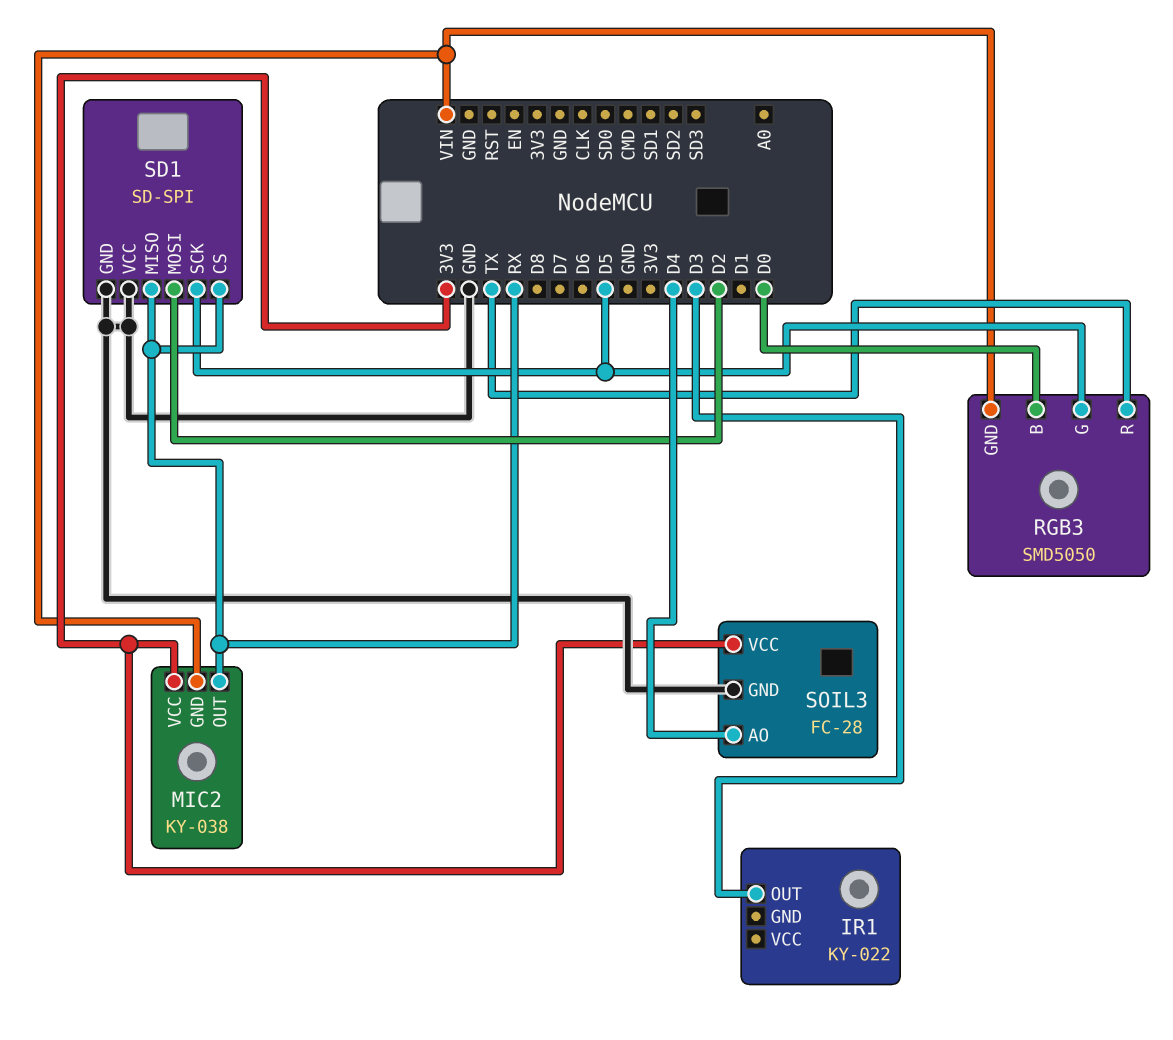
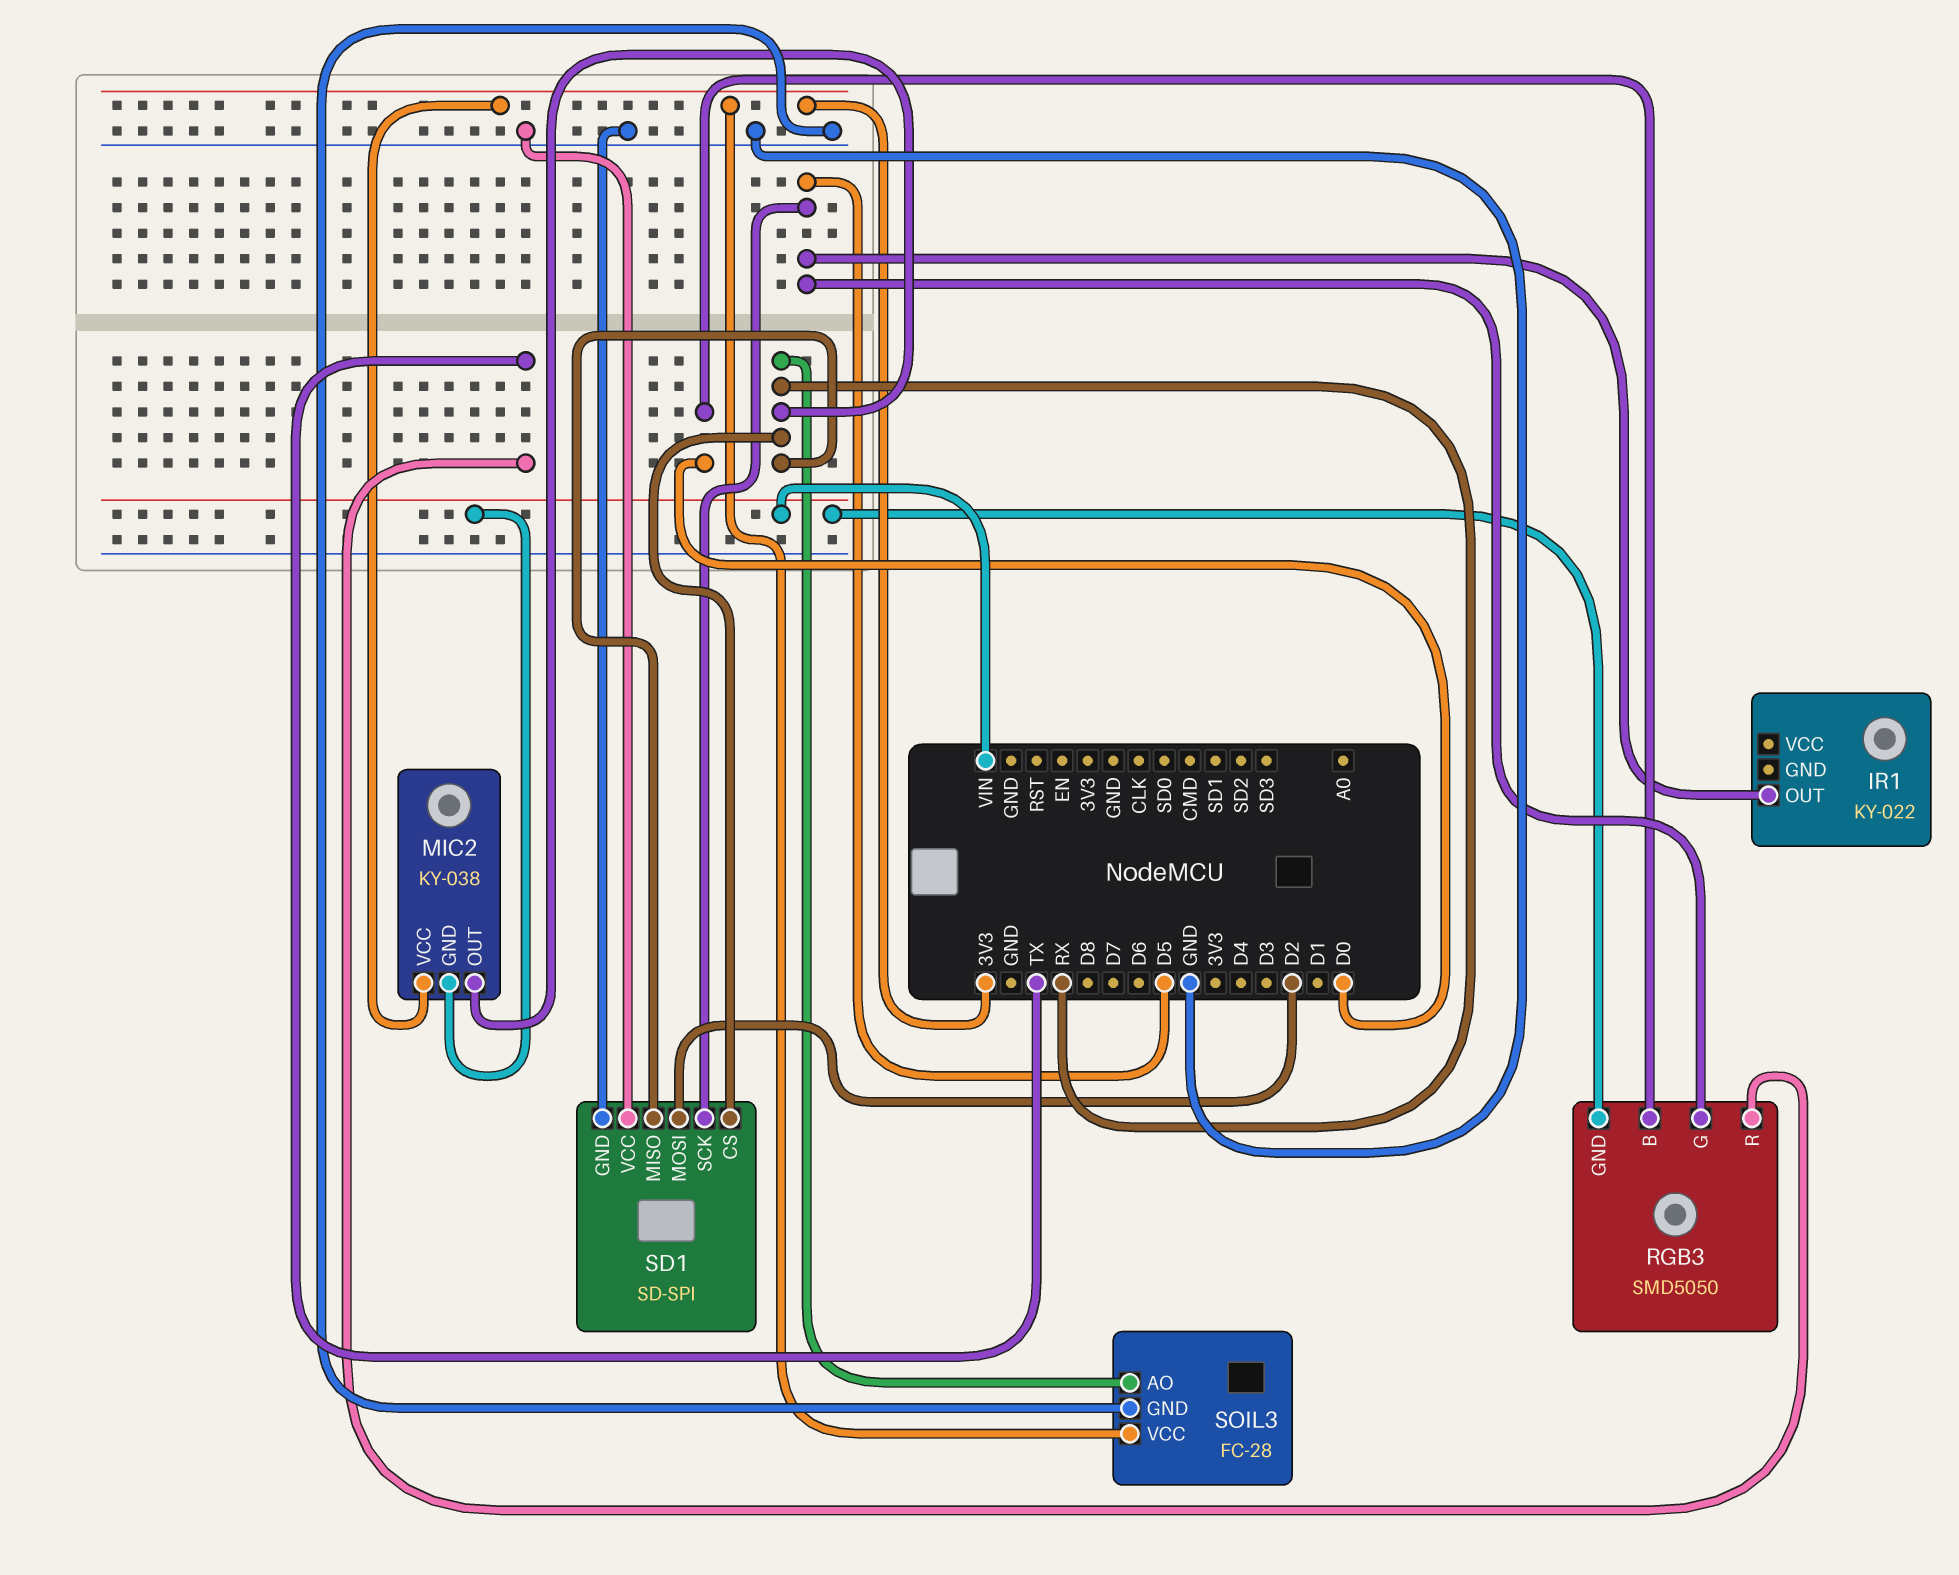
IR1 pin OUT: D3 -> D5
SOIL3 pin AO: D4 -> RX

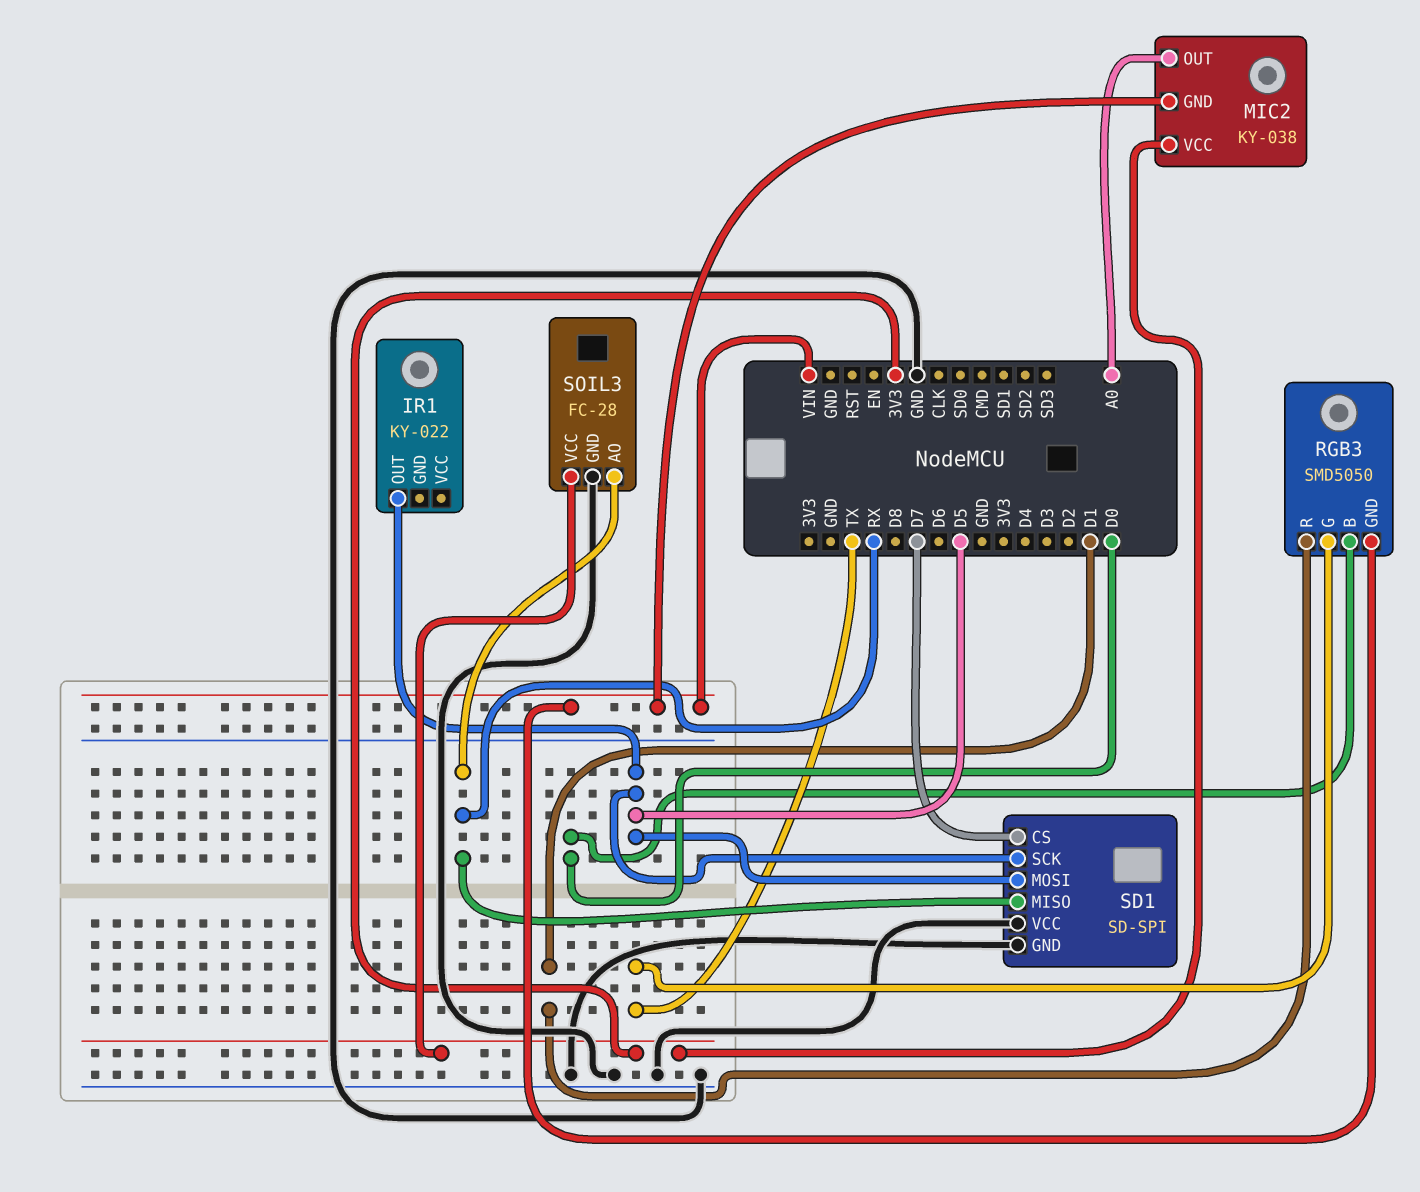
MIC2 pin OUT: RX -> A0
RGB3 pin G: D5 -> TX
RGB3 pin R: TX -> D1
SD1 pin CS: RX -> D7
SD1 pin MOSI: D2 -> D5

